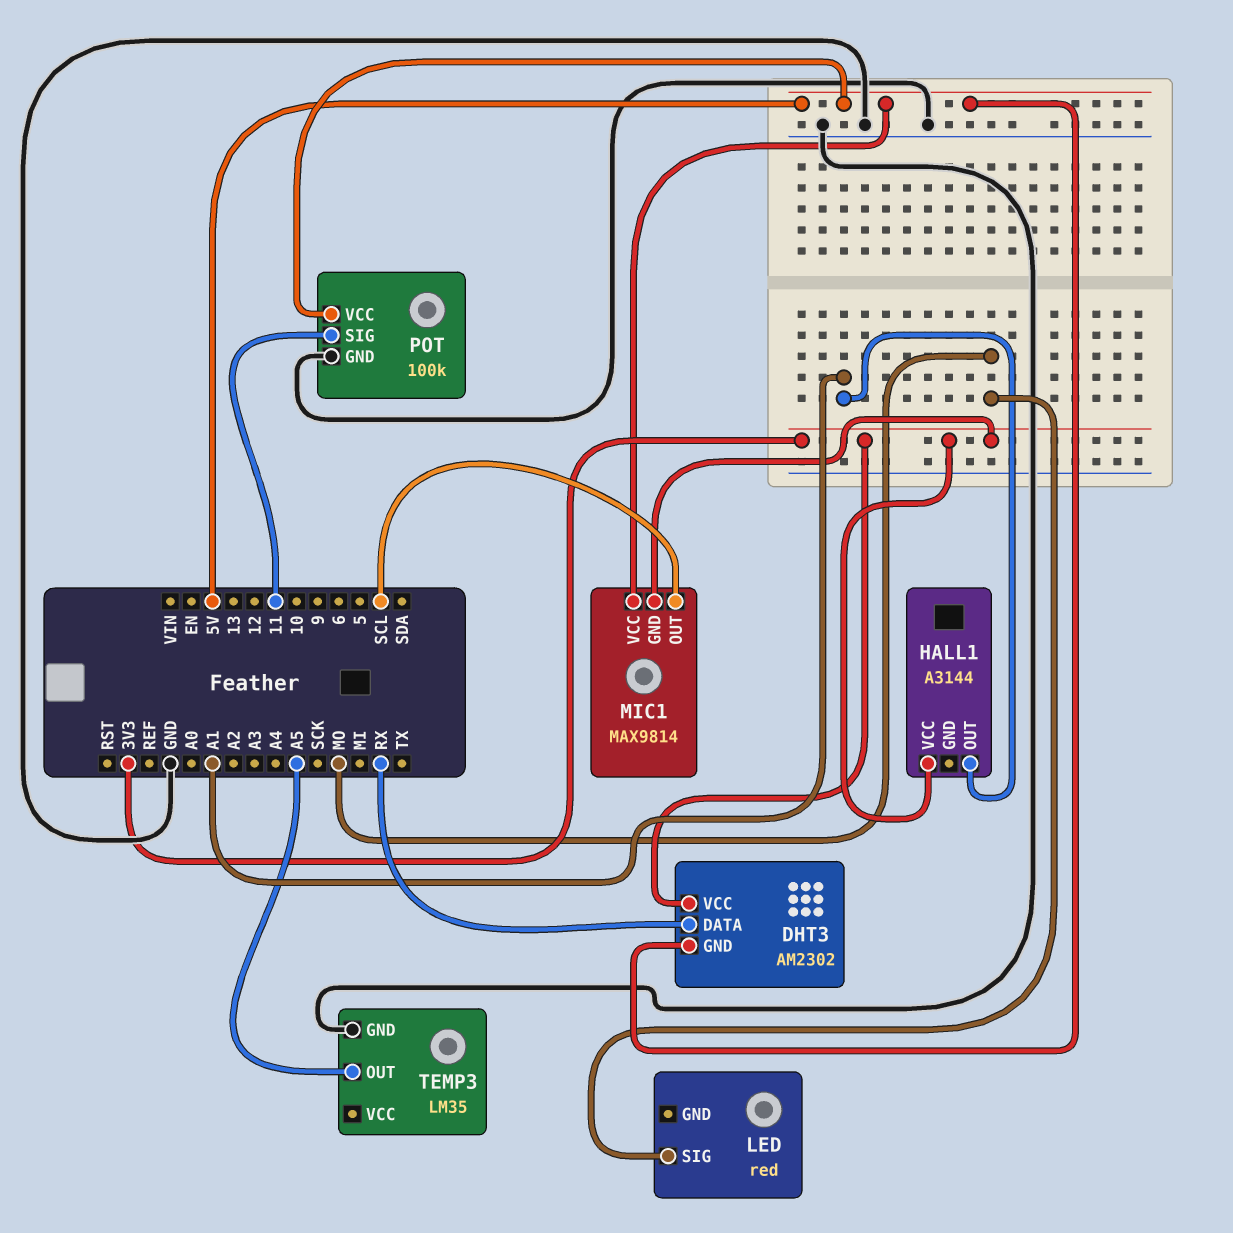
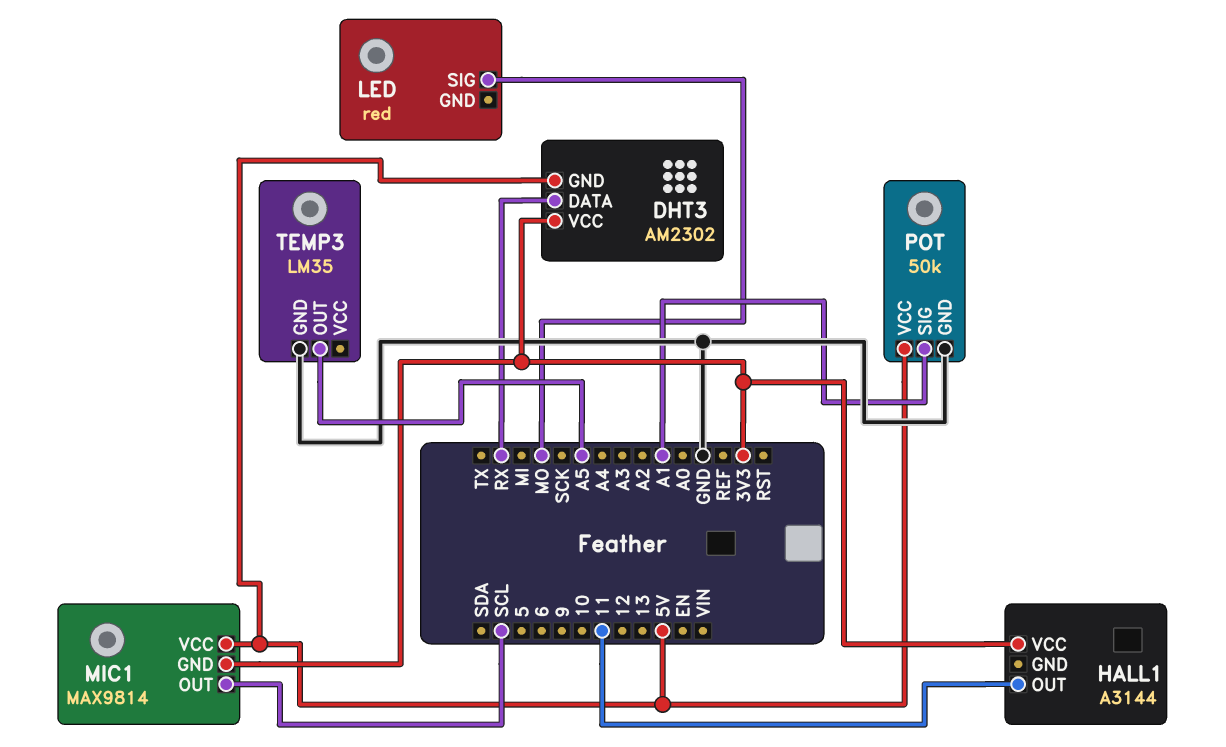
HALL1 pin OUT: A1 -> 11
POT: 100k -> 50k
POT pin SIG: 11 -> A1

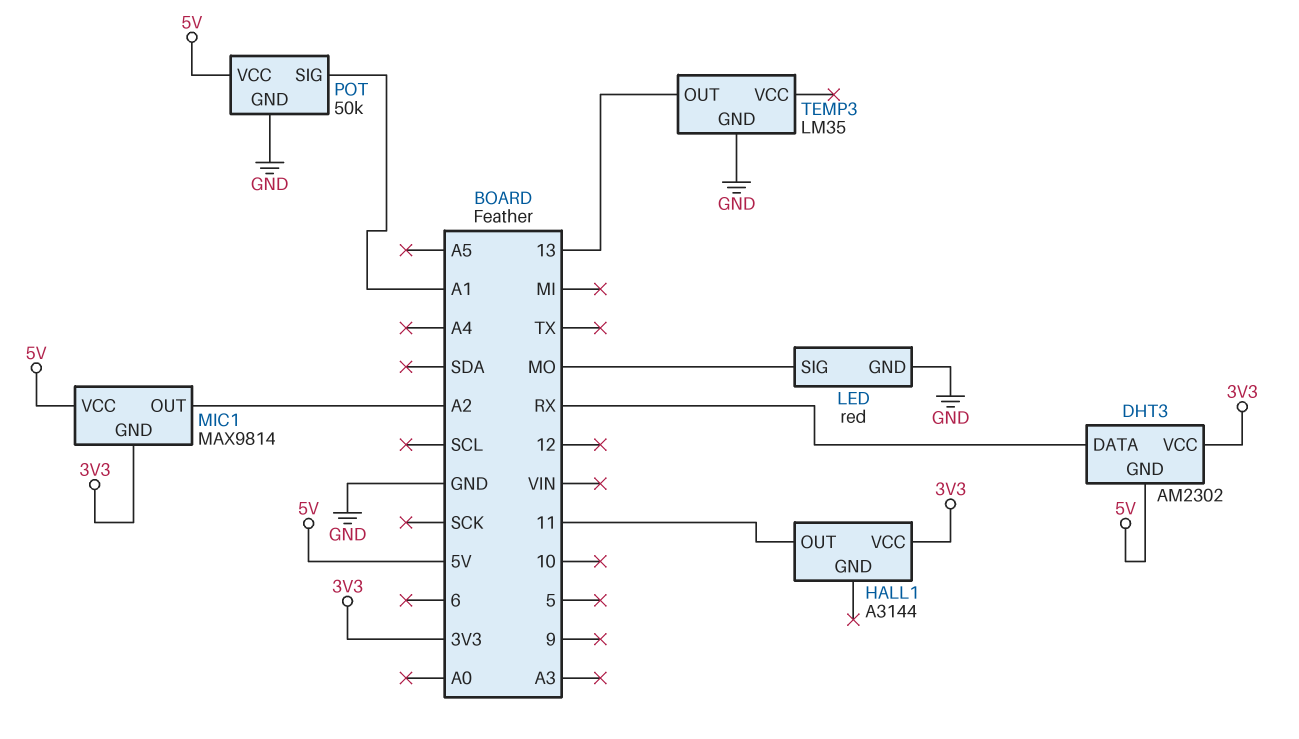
LED pin GND: none -> GND
MIC1 pin OUT: SCL -> A2
TEMP3 pin OUT: A5 -> 13

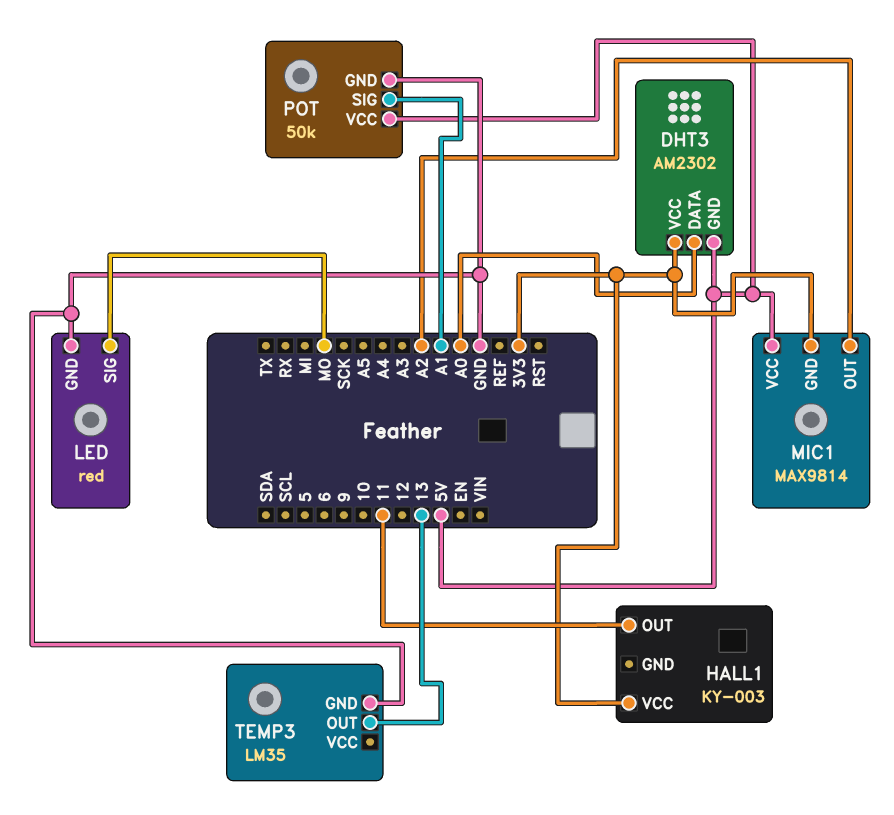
DHT3 pin DATA: RX -> A0
HALL1: A3144 -> KY-003

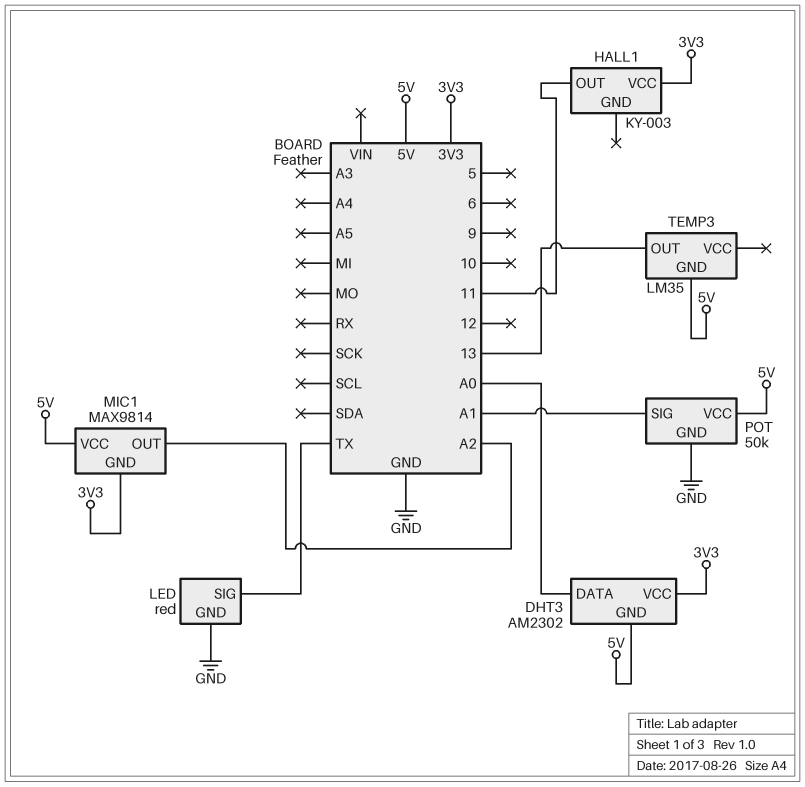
LED pin SIG: MO -> TX
TEMP3 pin GND: GND -> 5V

